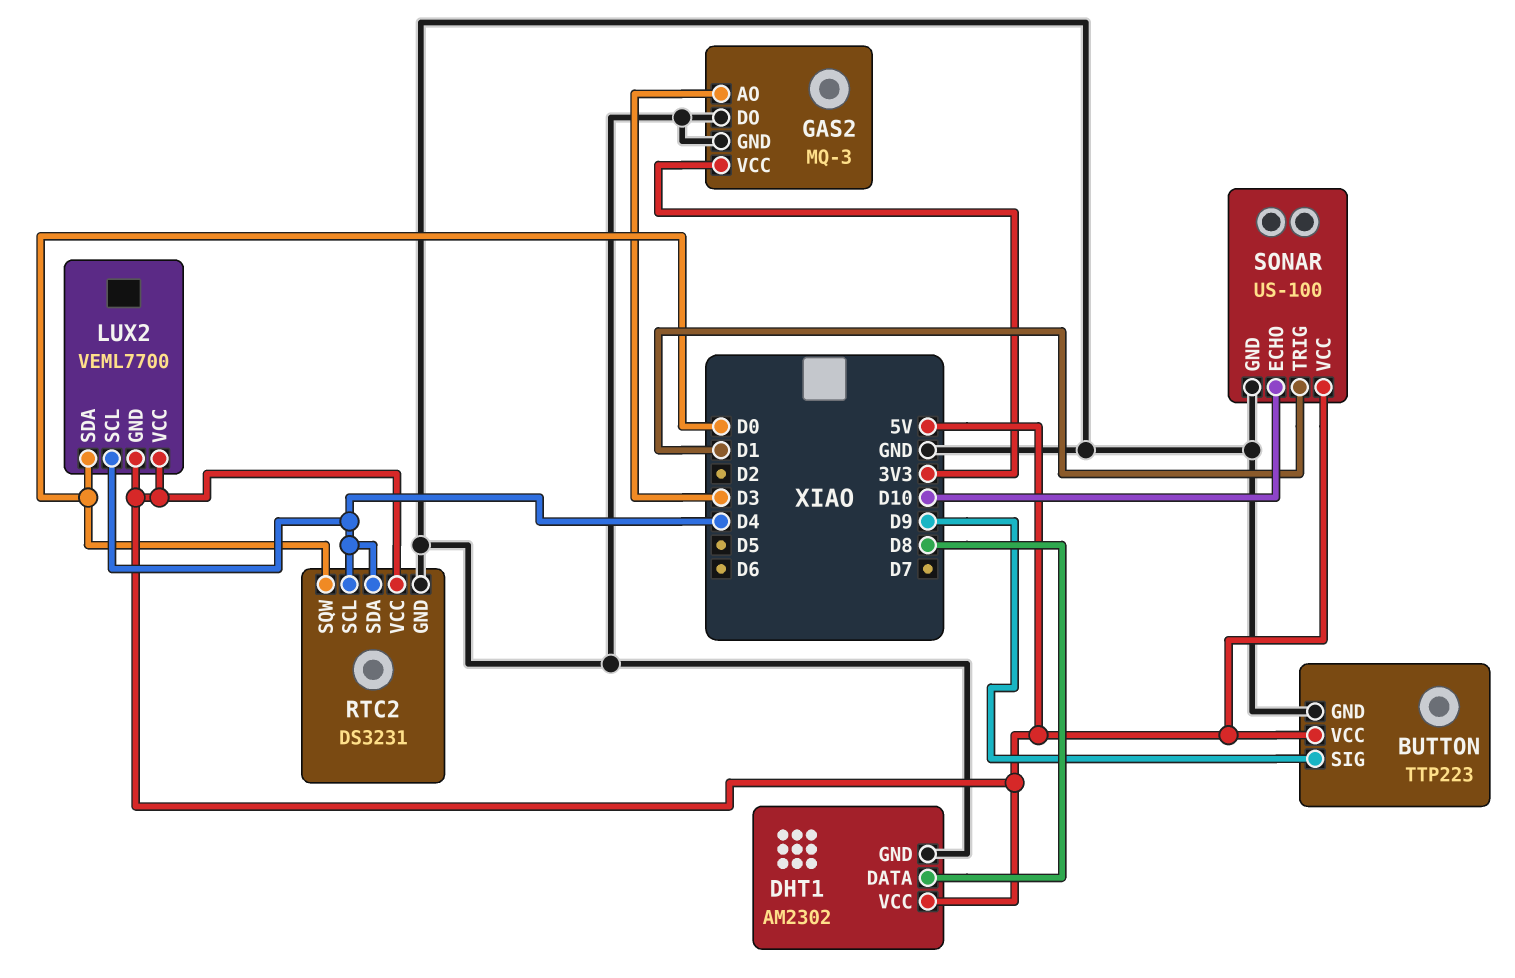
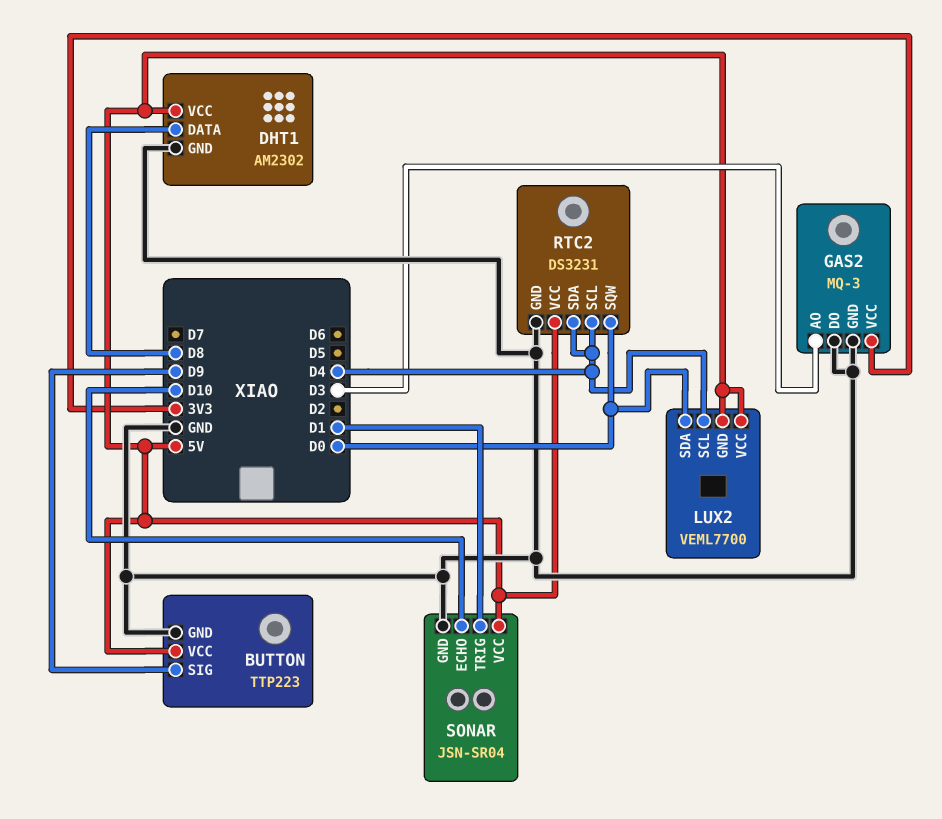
SONAR: US-100 -> JSN-SR04

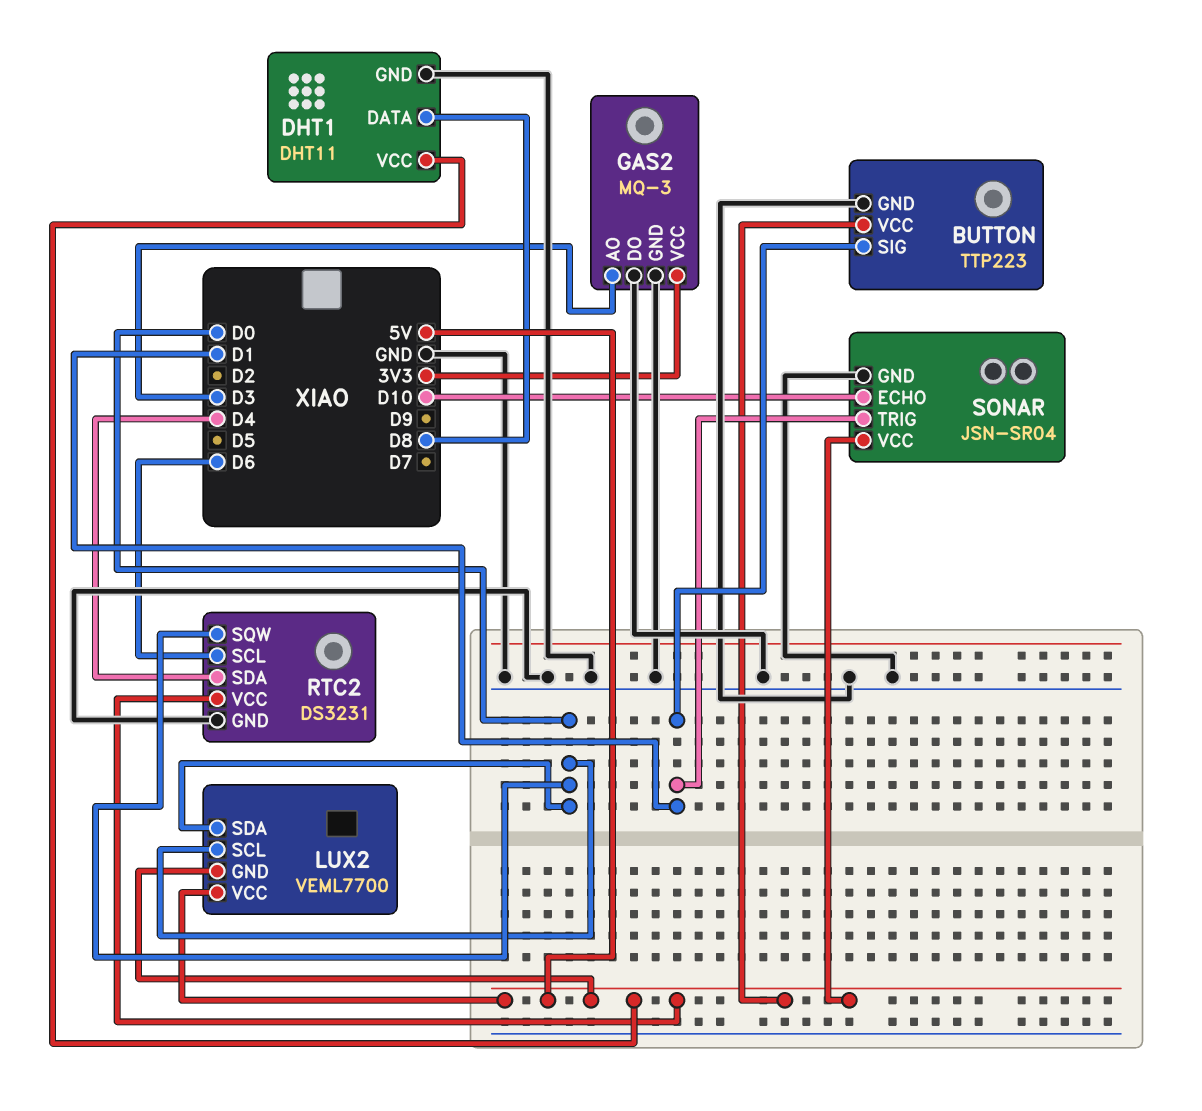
BUTTON pin SIG: D9 -> D1
DHT1: AM2302 -> DHT11
LUX2 pin SCL: D4 -> D0
RTC2 pin SCL: D4 -> D6

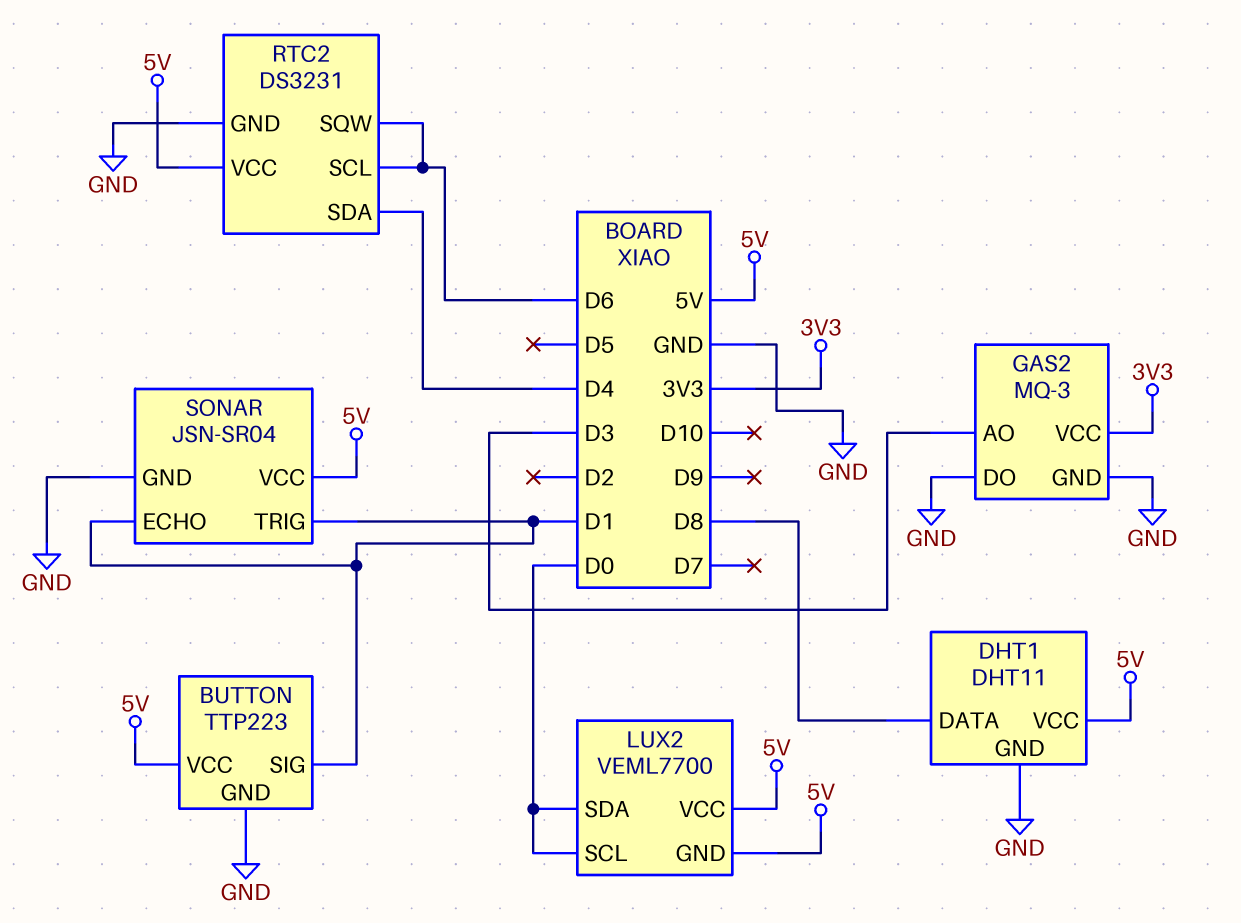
RTC2 pin SQW: D0 -> D6
SONAR pin ECHO: D10 -> D1

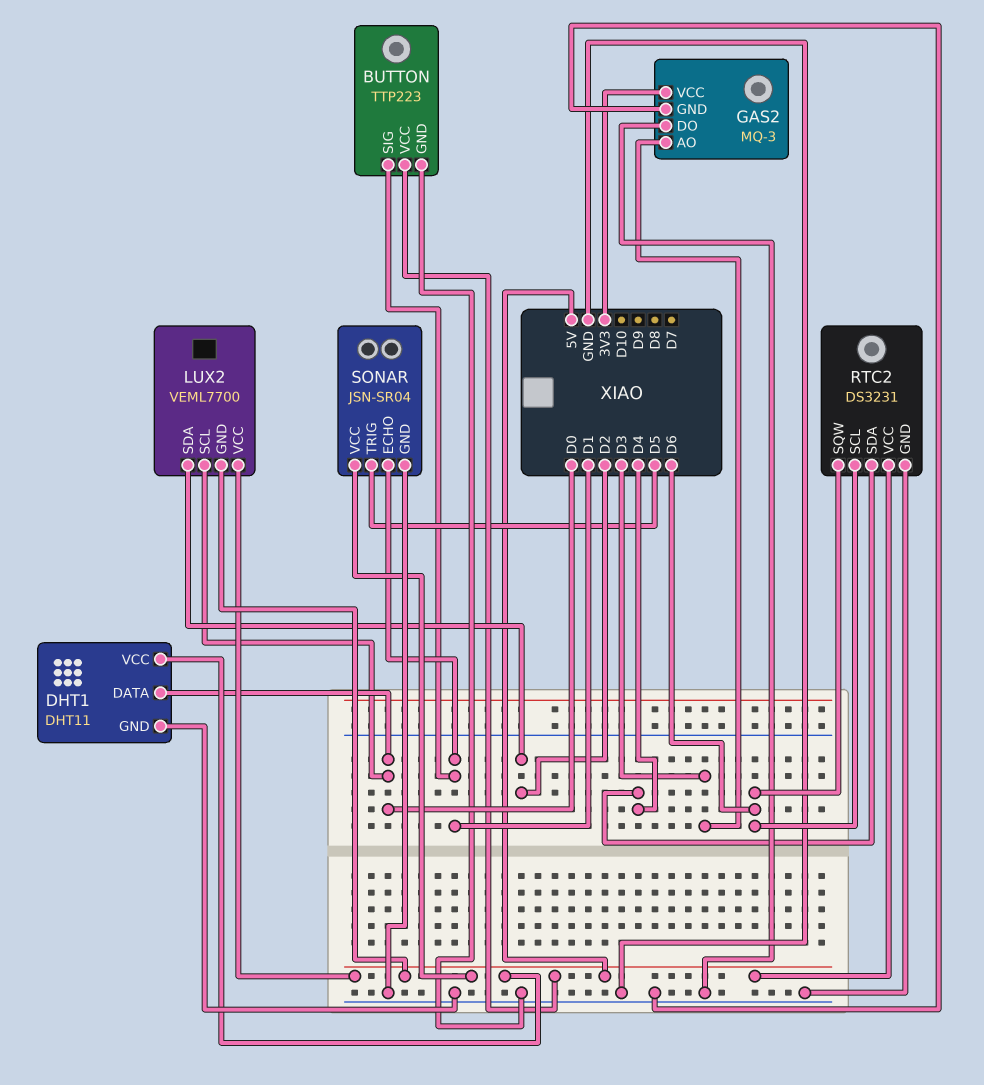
DHT1 pin DATA: D8 -> D0
LUX2 pin SDA: D0 -> D2
SONAR pin TRIG: D1 -> D5

